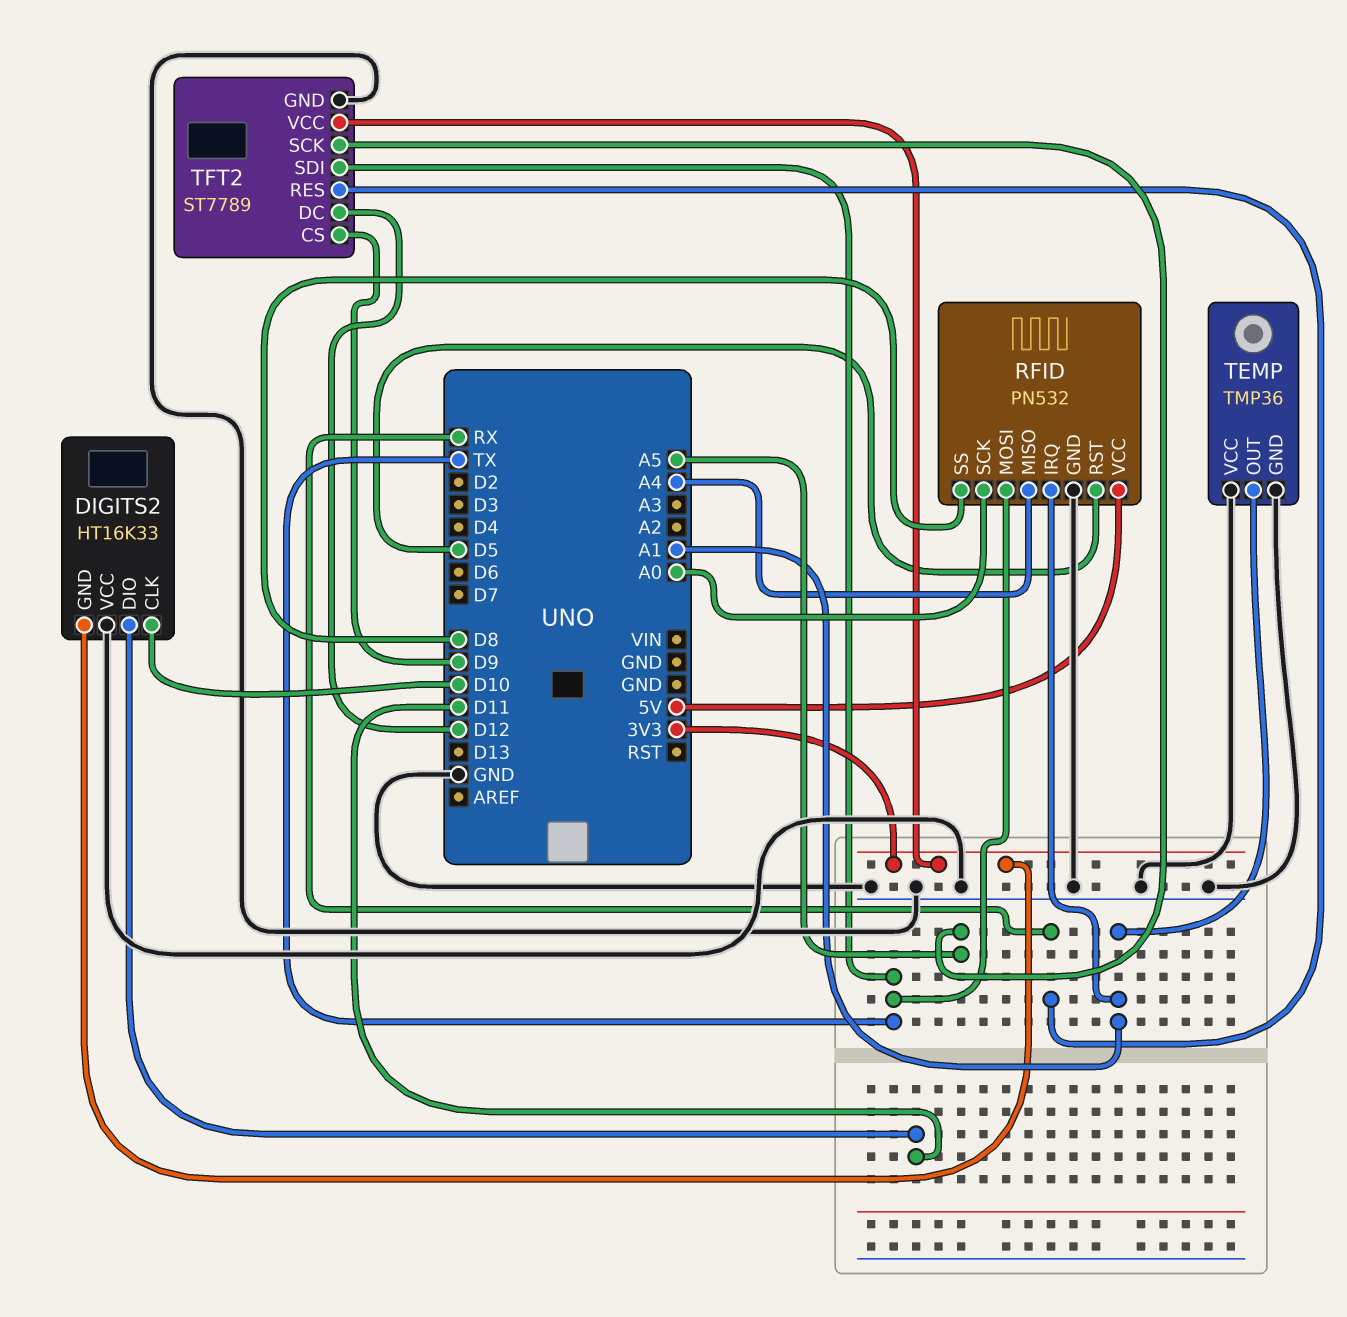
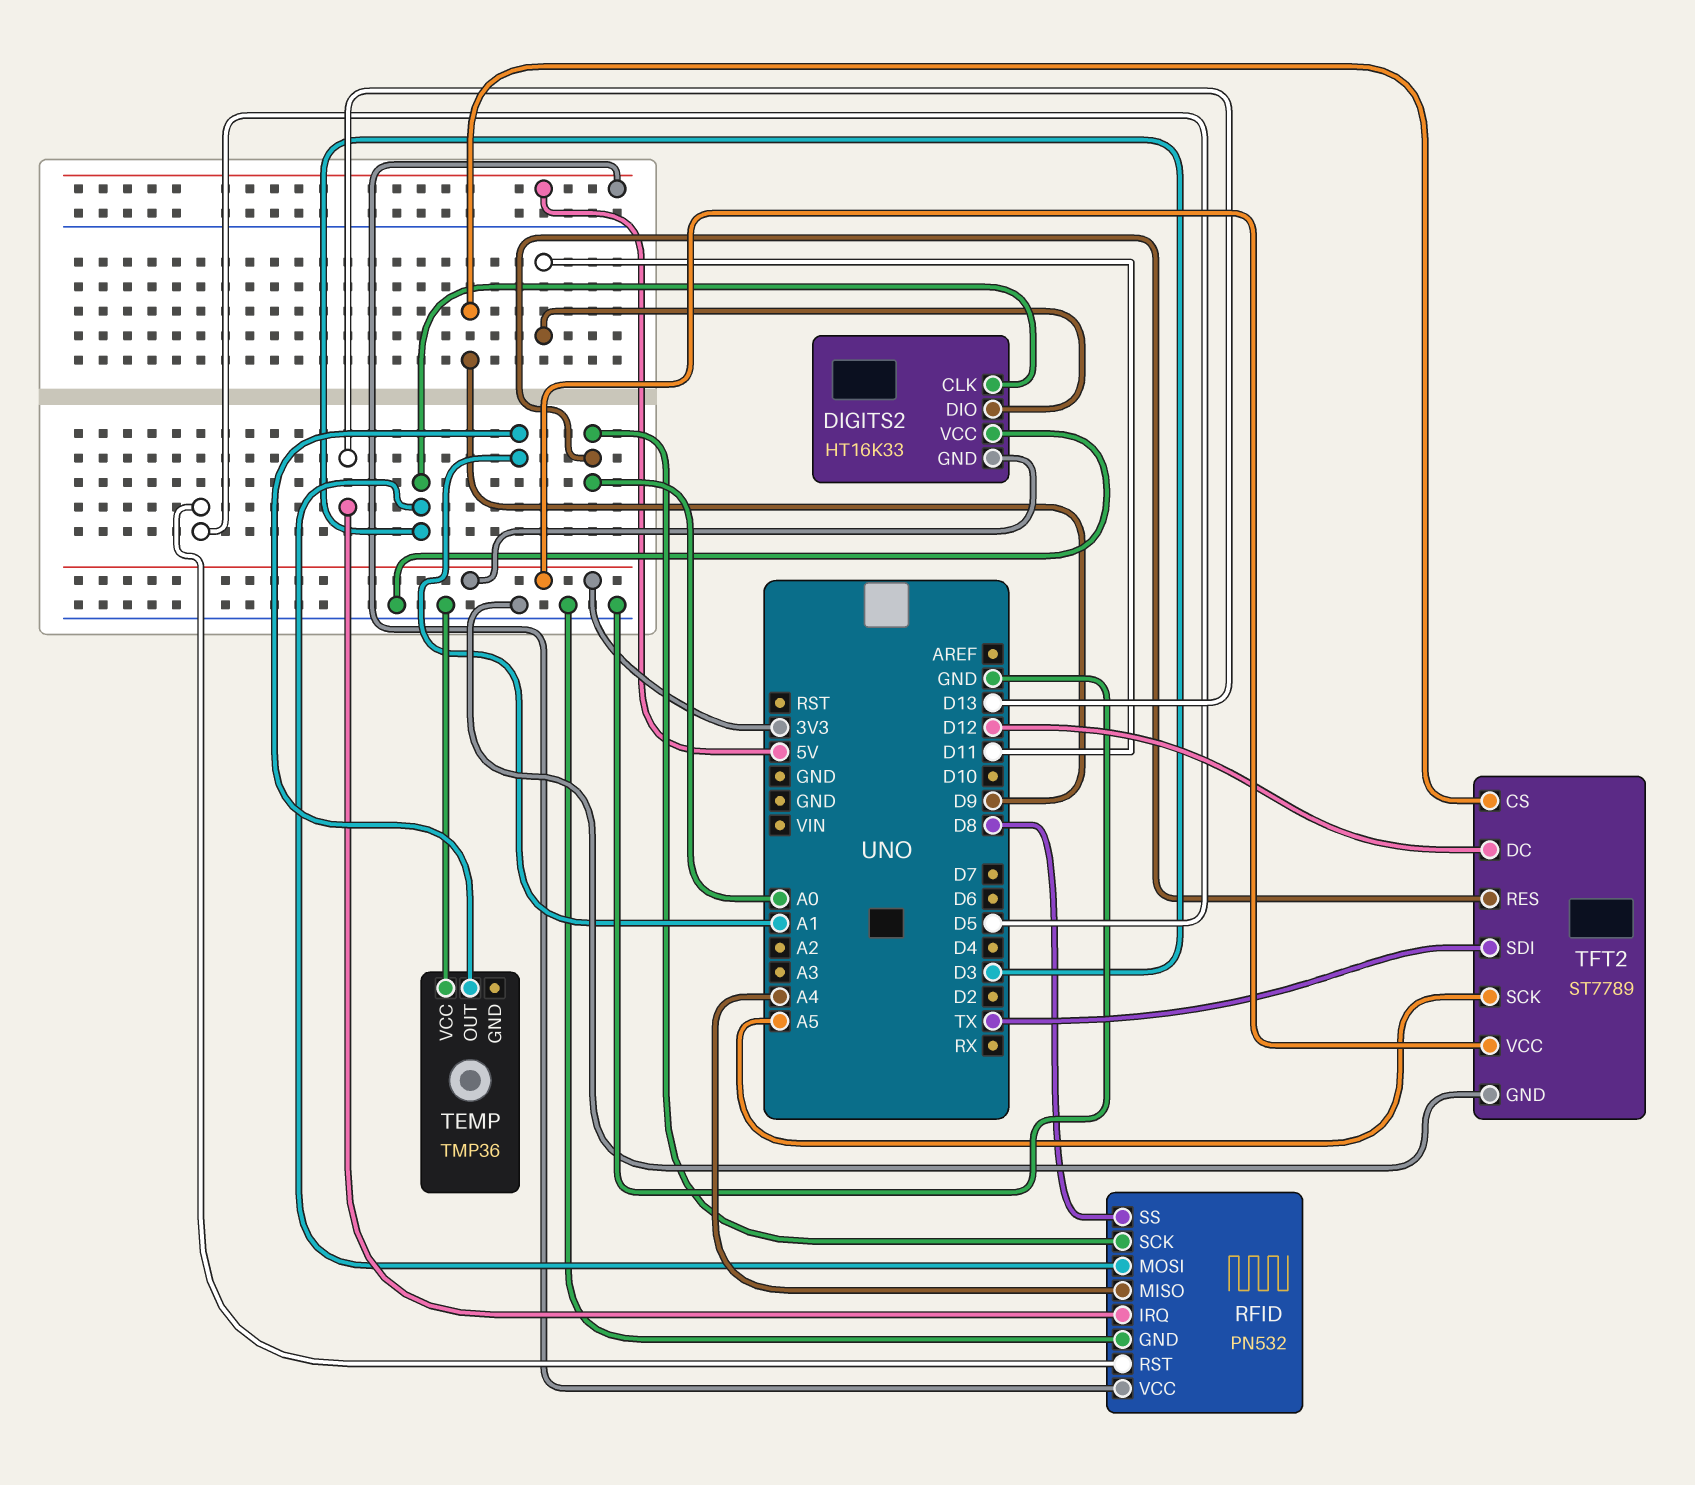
DIGITS2 pin CLK: D10 -> D3
RFID pin IRQ: A1 -> D13
RFID pin MOSI: TX -> D3
TEMP pin GND: GND -> none
TFT2 pin RES: RX -> A0

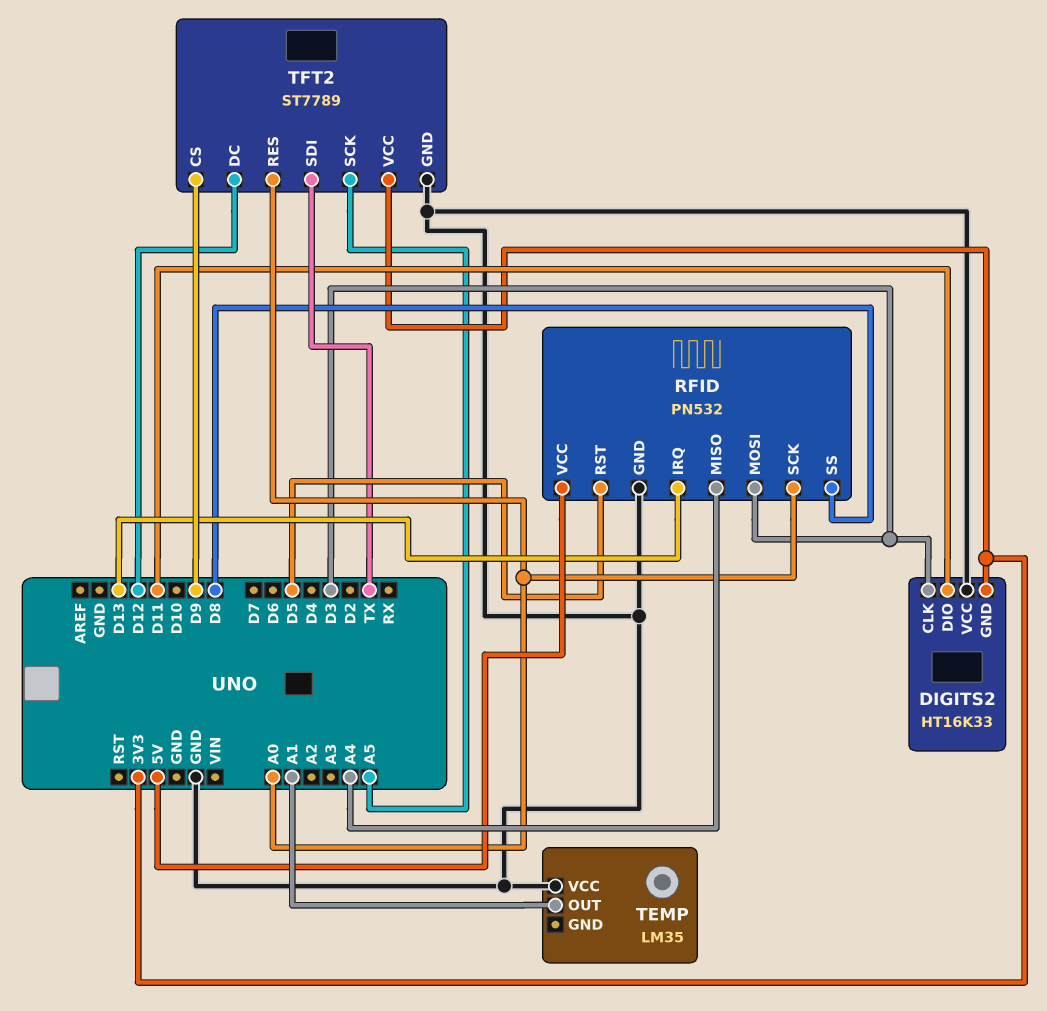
TEMP: TMP36 -> LM35

